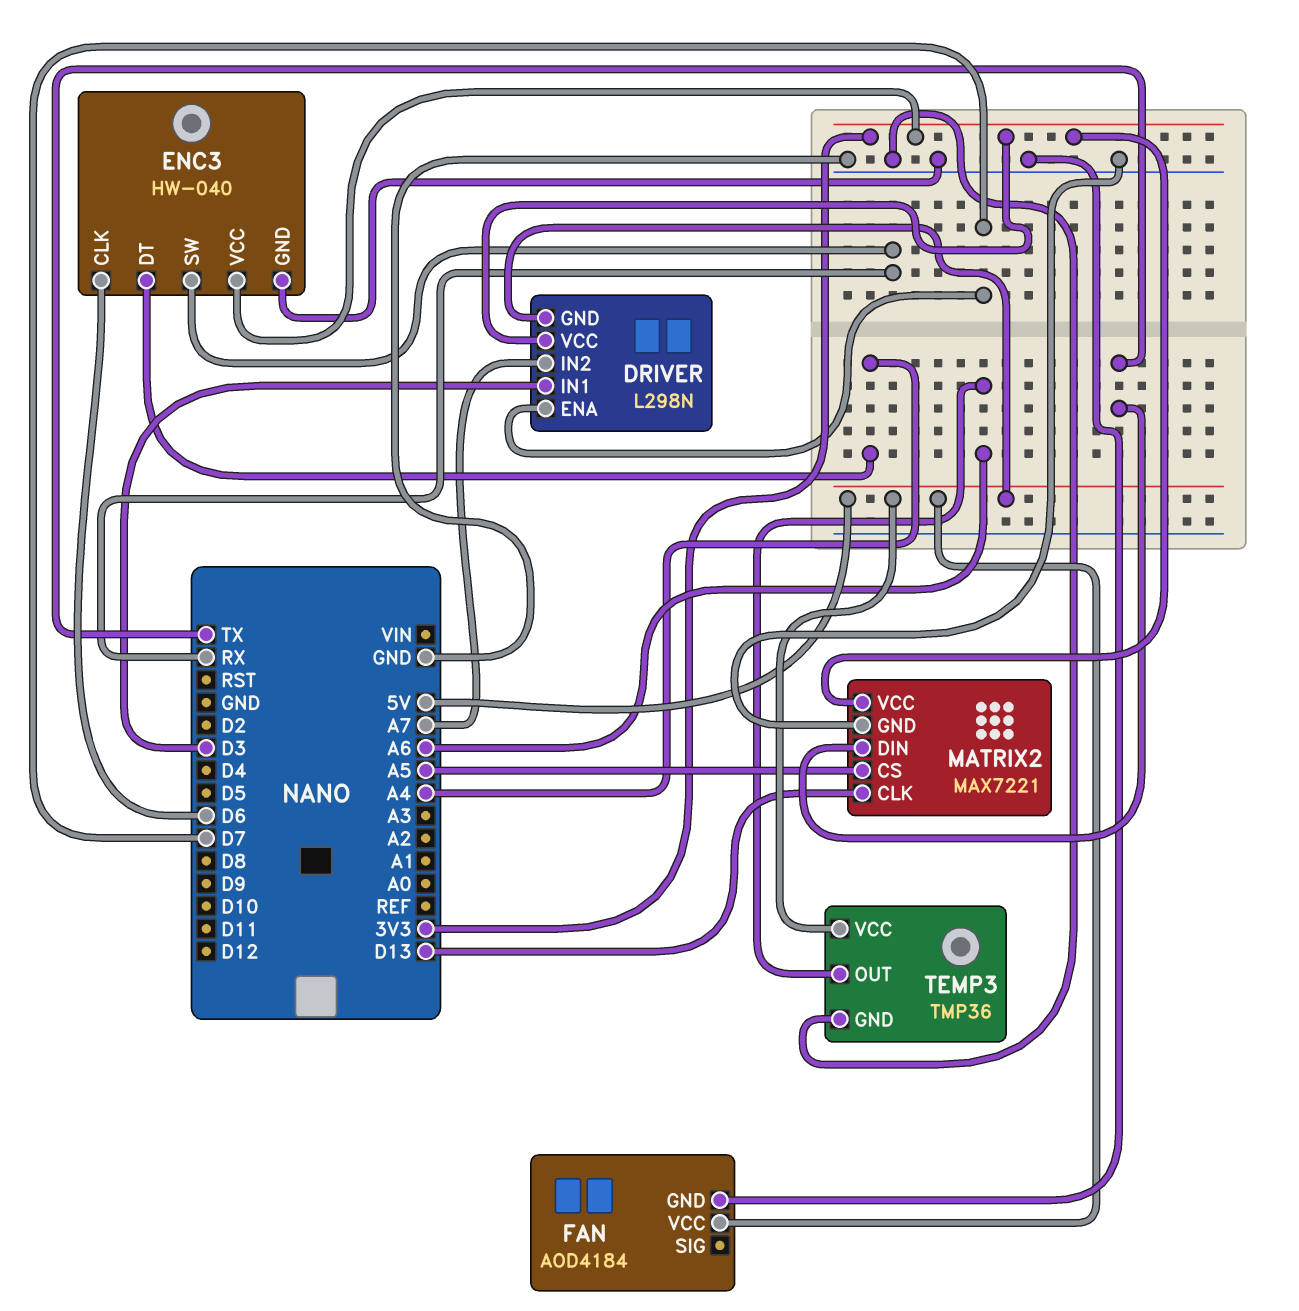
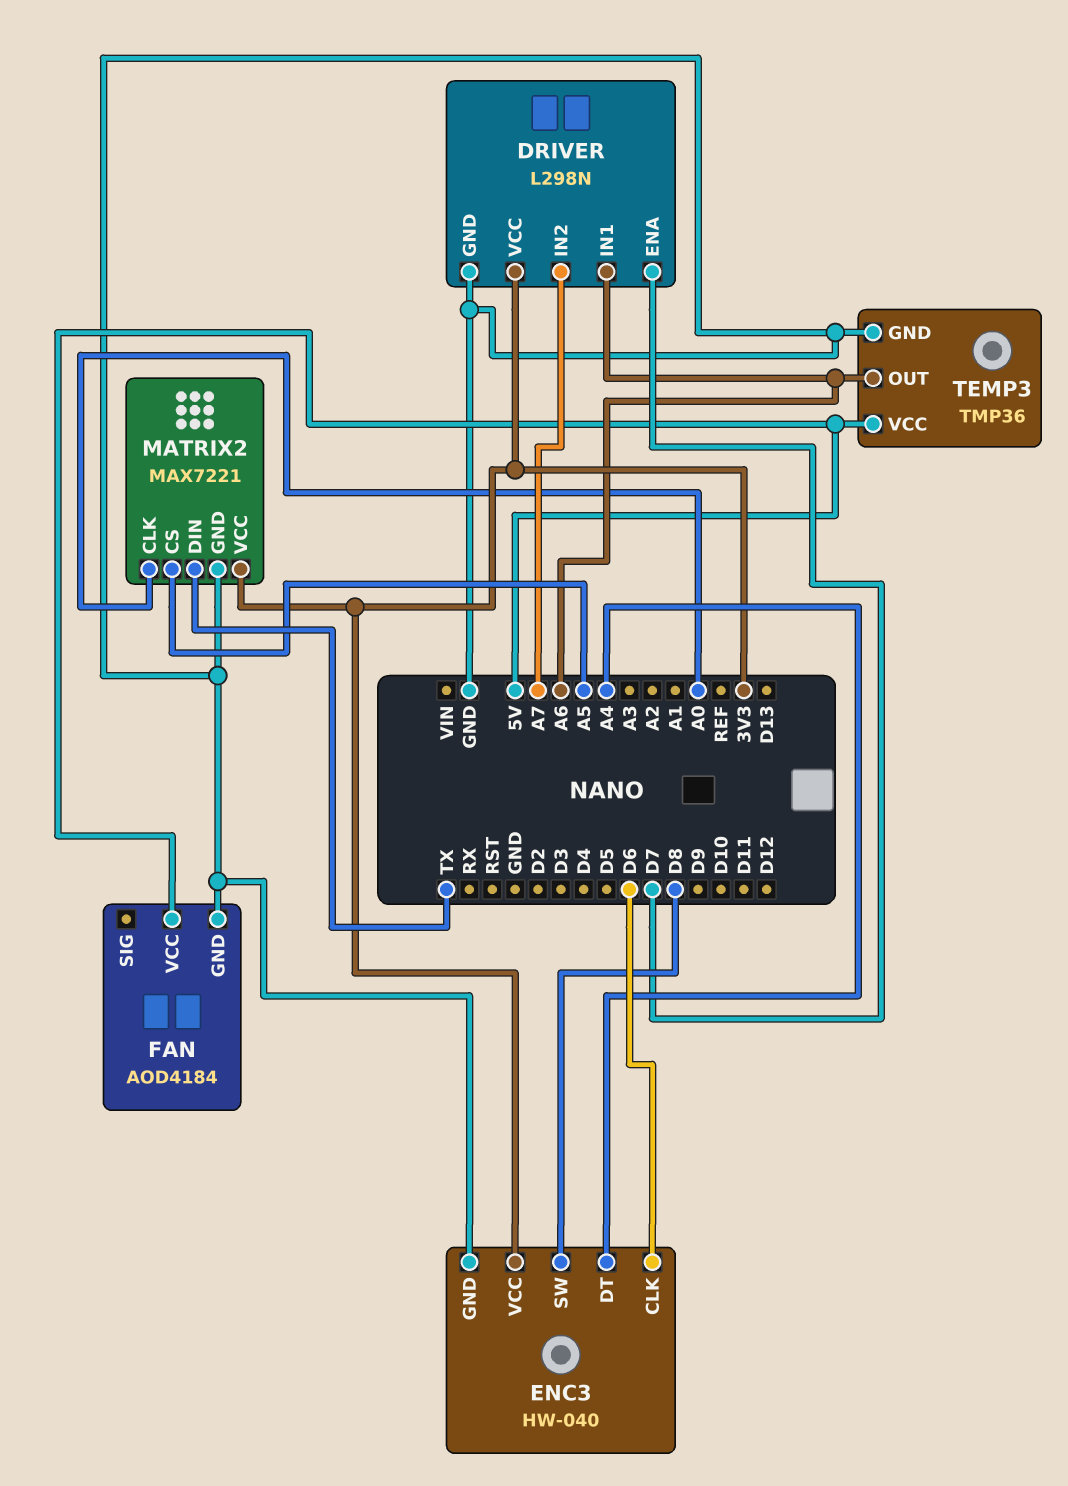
DRIVER pin GND: 5V -> GND
DRIVER pin IN1: D3 -> A6
ENC3 pin SW: RX -> D8
MATRIX2 pin CLK: D13 -> A0

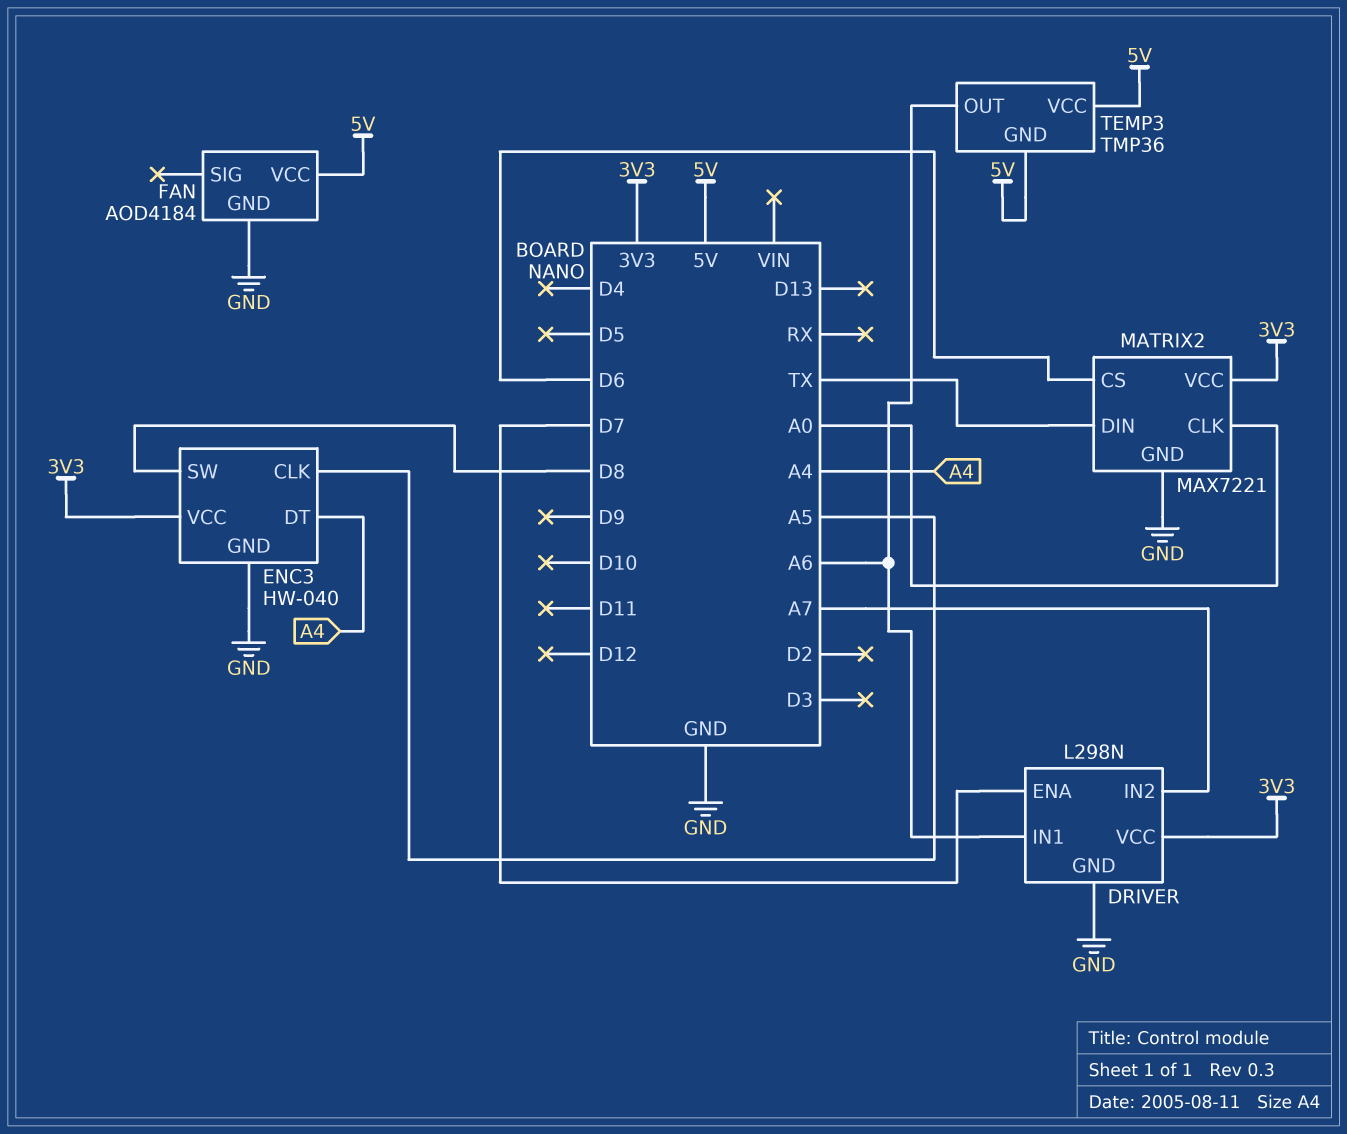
ENC3 pin CLK: D6 -> A5
MATRIX2 pin CS: A5 -> D6
TEMP3 pin GND: GND -> 5V

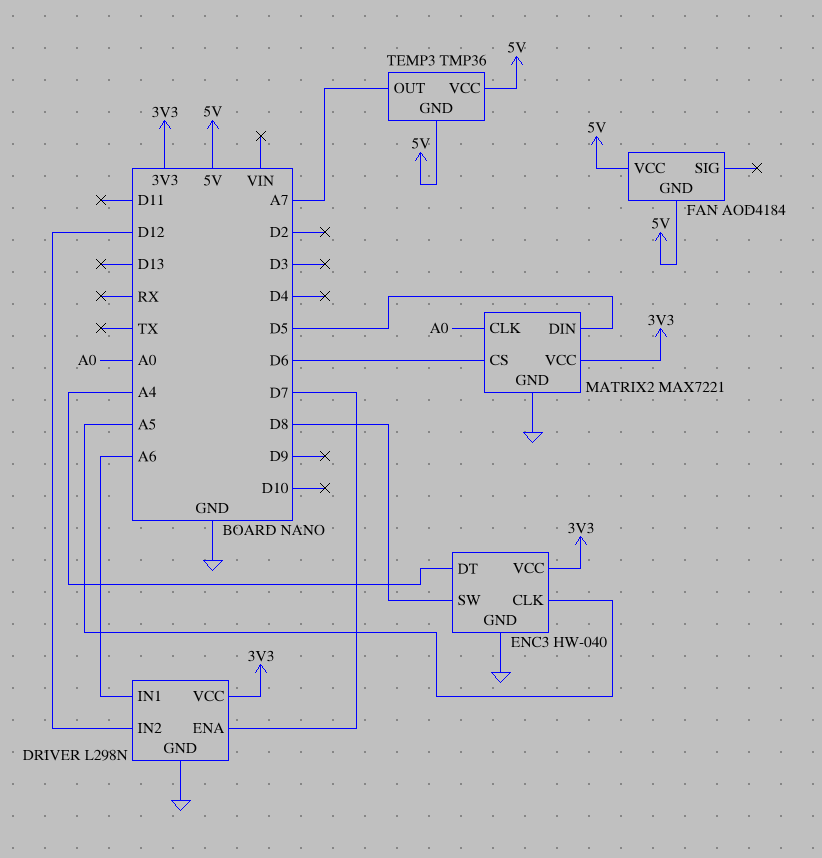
DRIVER pin IN2: A7 -> D12
FAN pin GND: GND -> 5V
MATRIX2 pin DIN: TX -> D5
TEMP3 pin OUT: A6 -> A7

